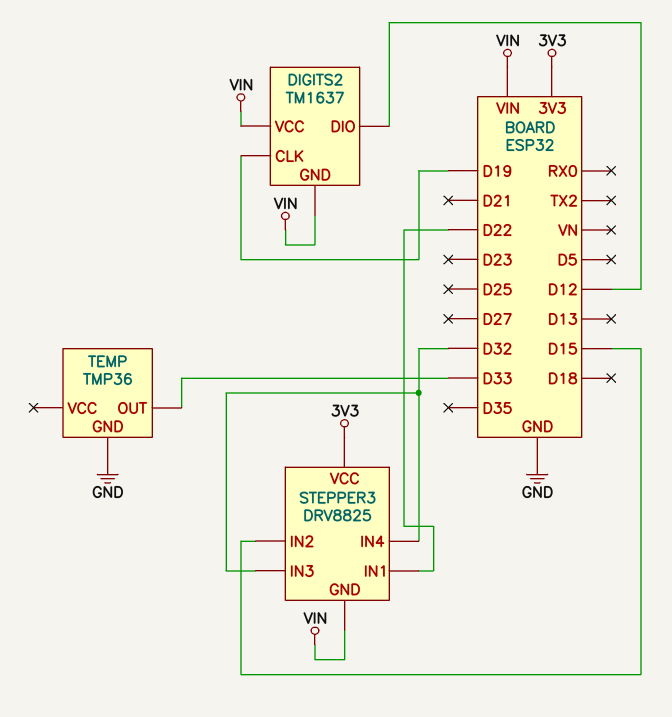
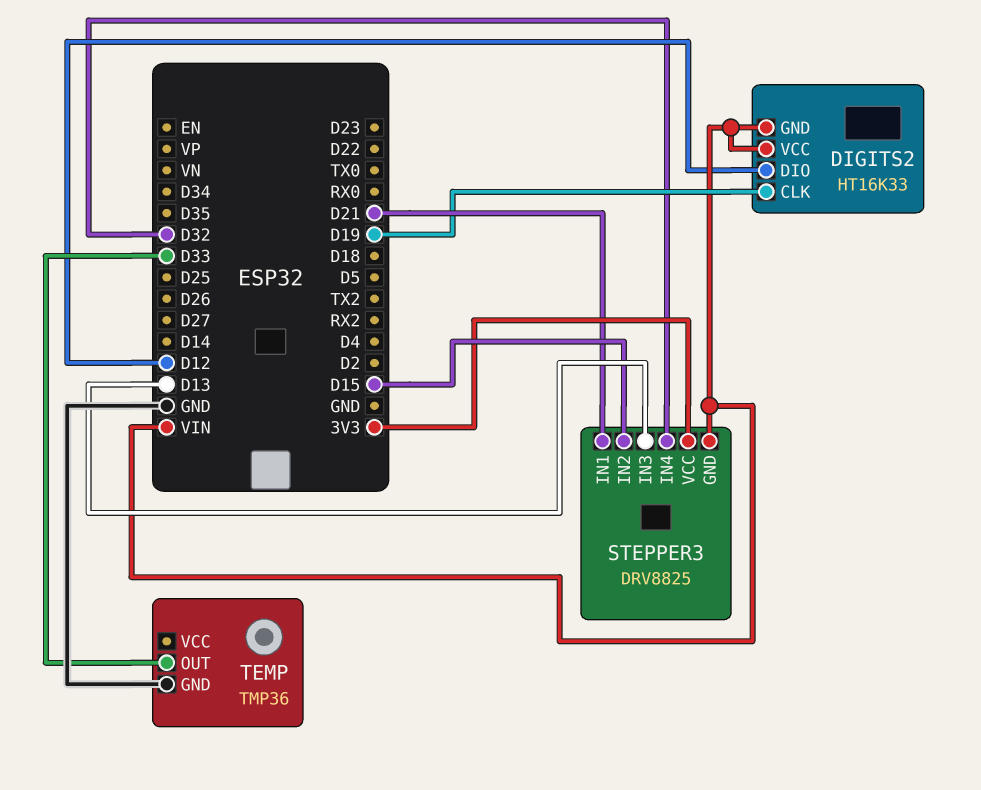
DIGITS2: TM1637 -> HT16K33
STEPPER3 pin IN1: D22 -> D21
STEPPER3 pin IN3: D32 -> D13

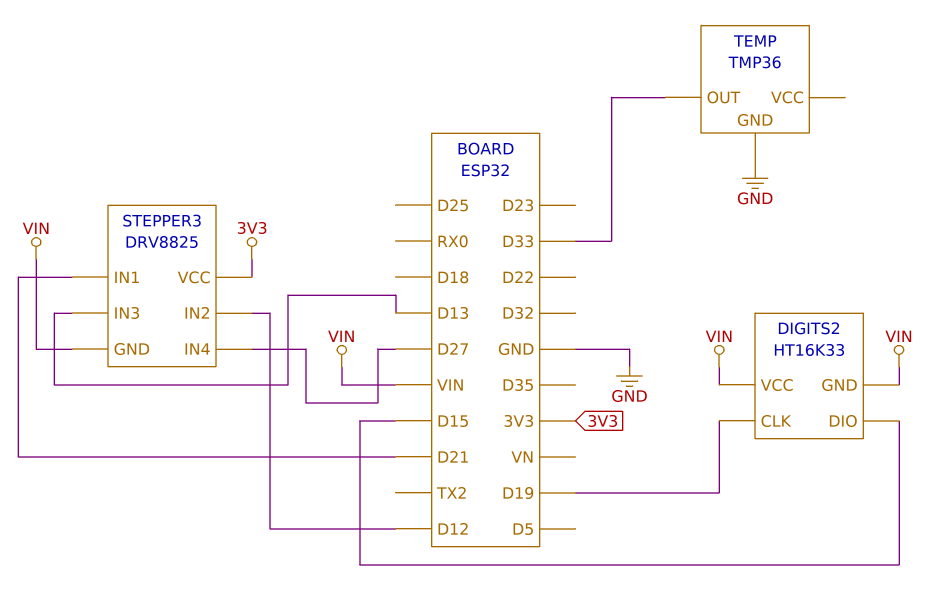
DIGITS2 pin DIO: D12 -> D15
STEPPER3 pin IN2: D15 -> D12
STEPPER3 pin IN4: D32 -> D27

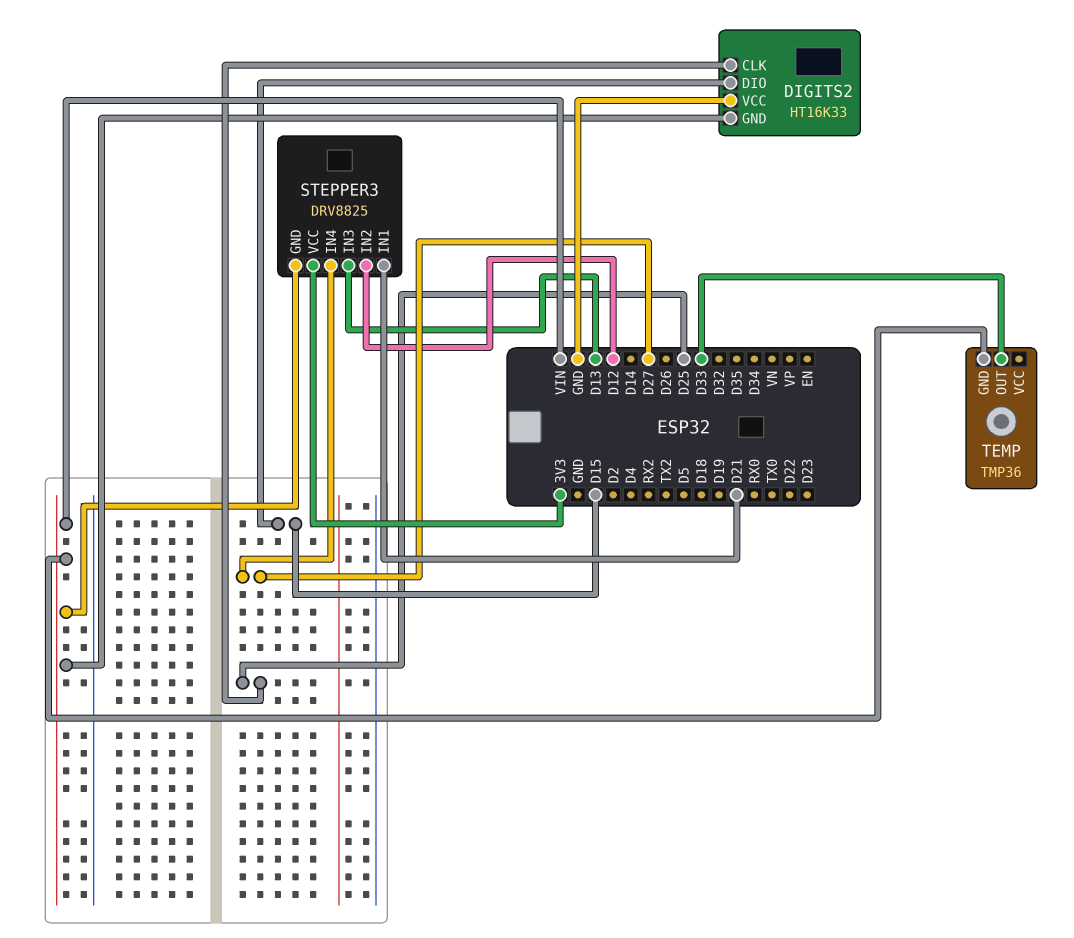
DIGITS2 pin CLK: D19 -> D25
DIGITS2 pin VCC: VIN -> GND
TEMP pin GND: GND -> VIN

